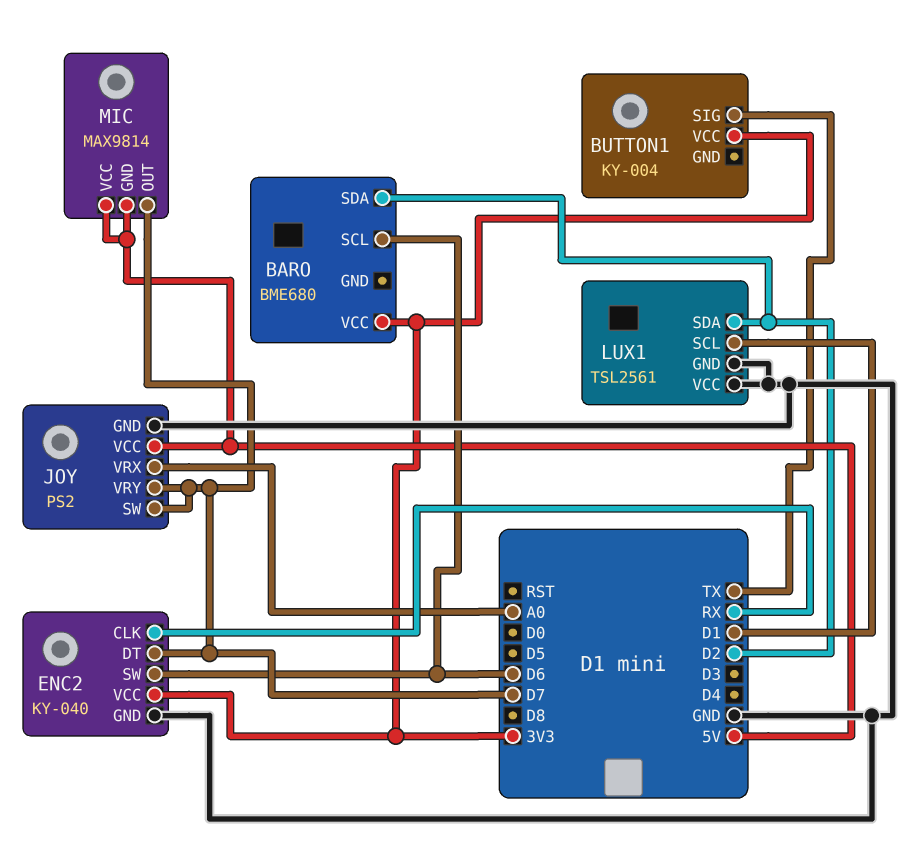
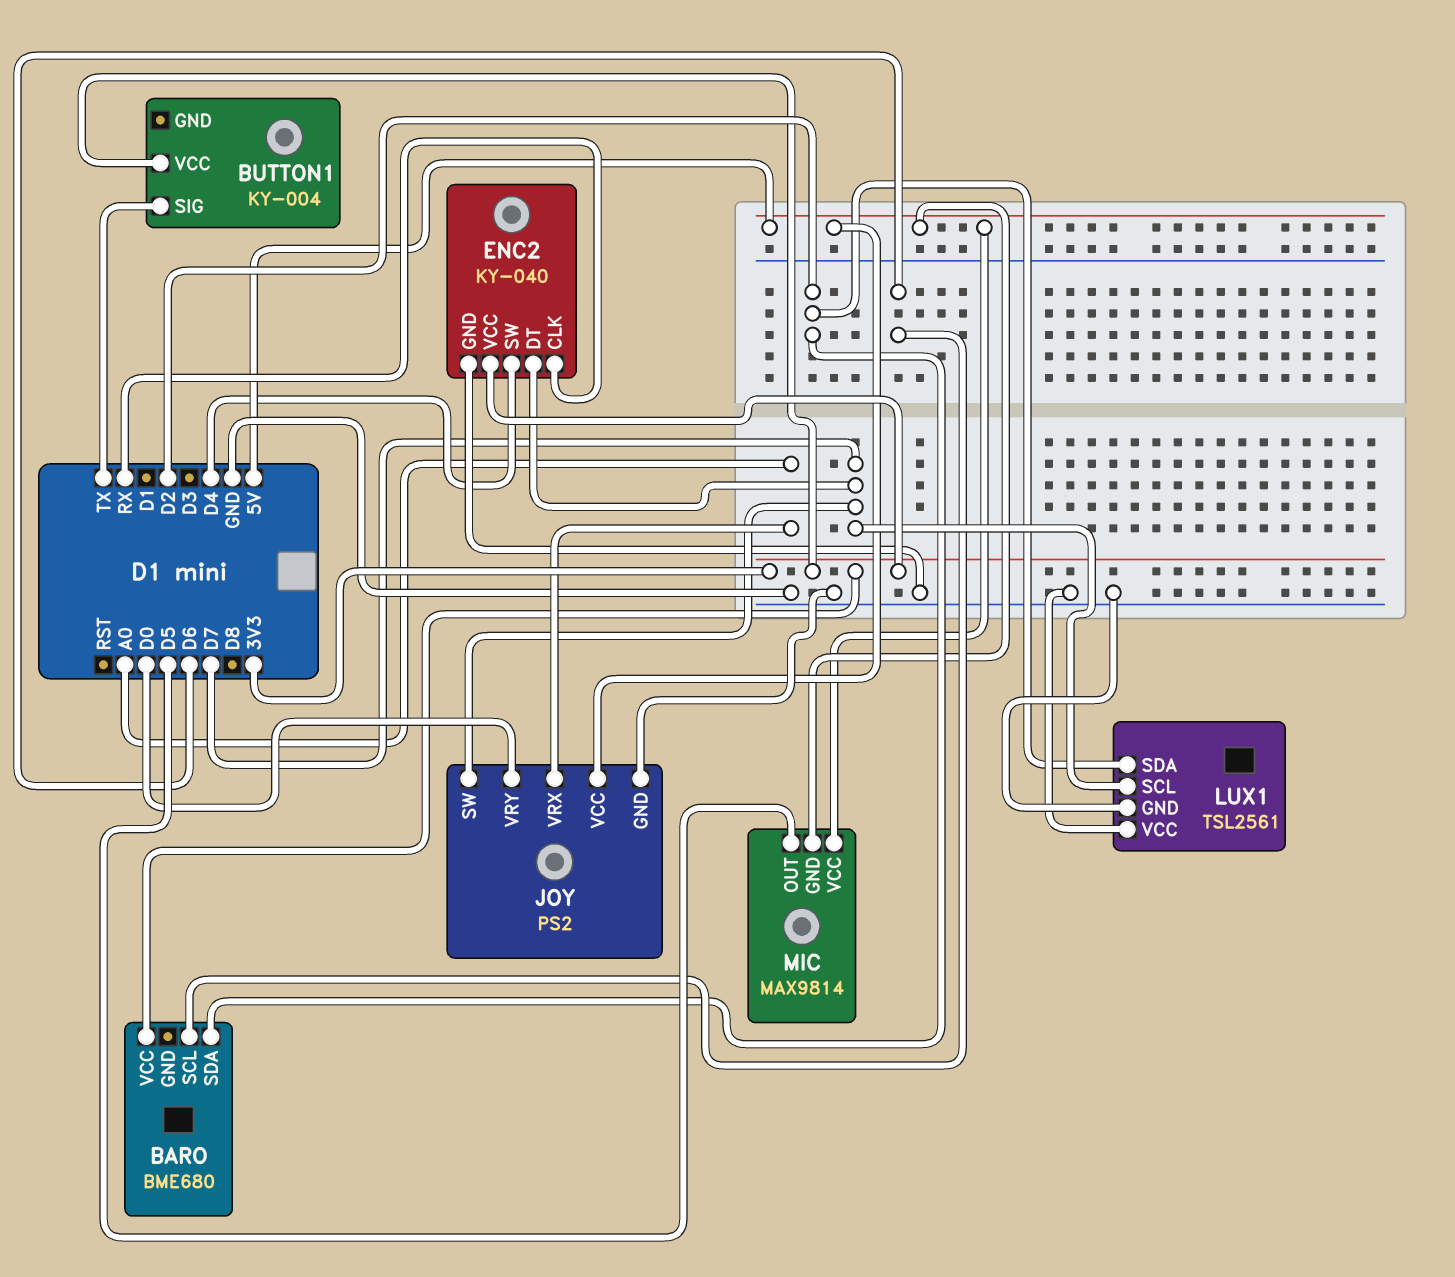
ENC2 pin SW: D6 -> D4
JOY pin VRY: D7 -> D0
LUX1 pin SCL: D1 -> D7
MIC pin OUT: D7 -> D5

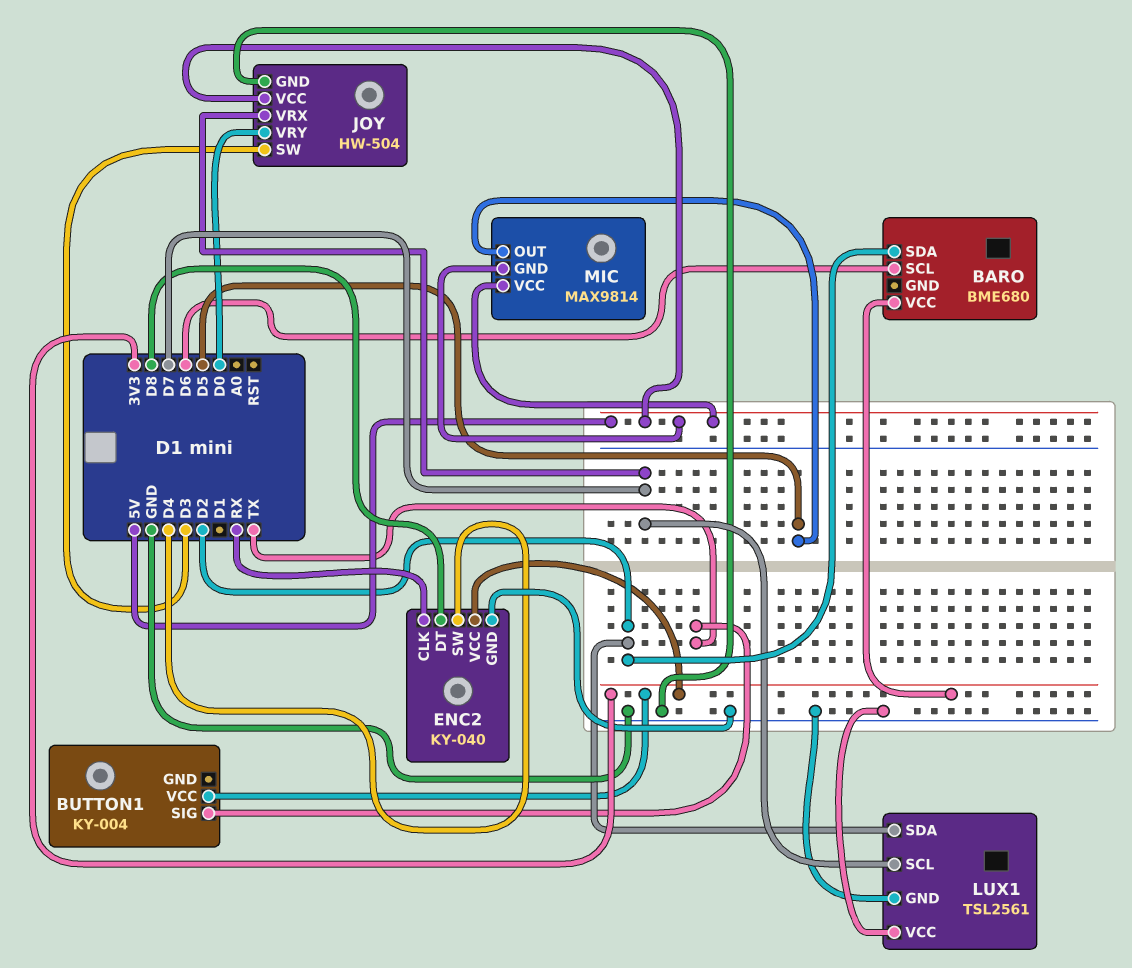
ENC2 pin DT: D7 -> D8
JOY: PS2 -> HW-504
JOY pin SW: D7 -> D3
JOY pin VRX: A0 -> D7

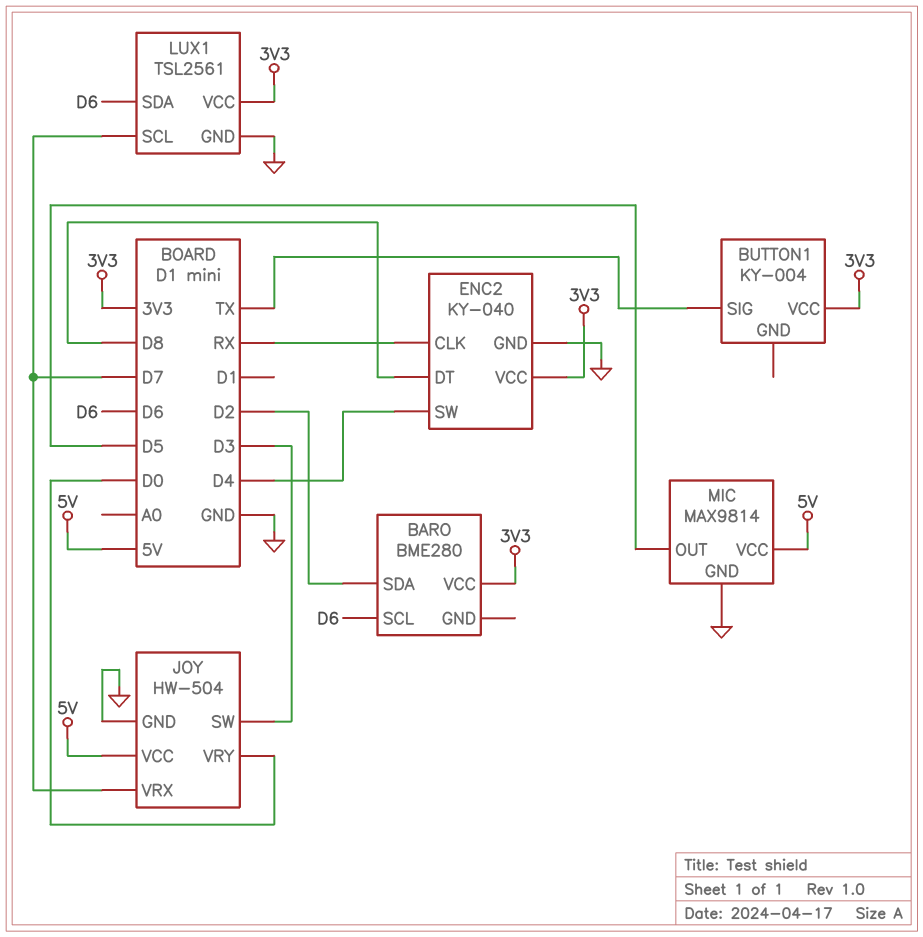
BARO: BME680 -> BME280
LUX1 pin SDA: D2 -> D6
LUX1 pin VCC: GND -> 3V3
MIC pin GND: 5V -> GND

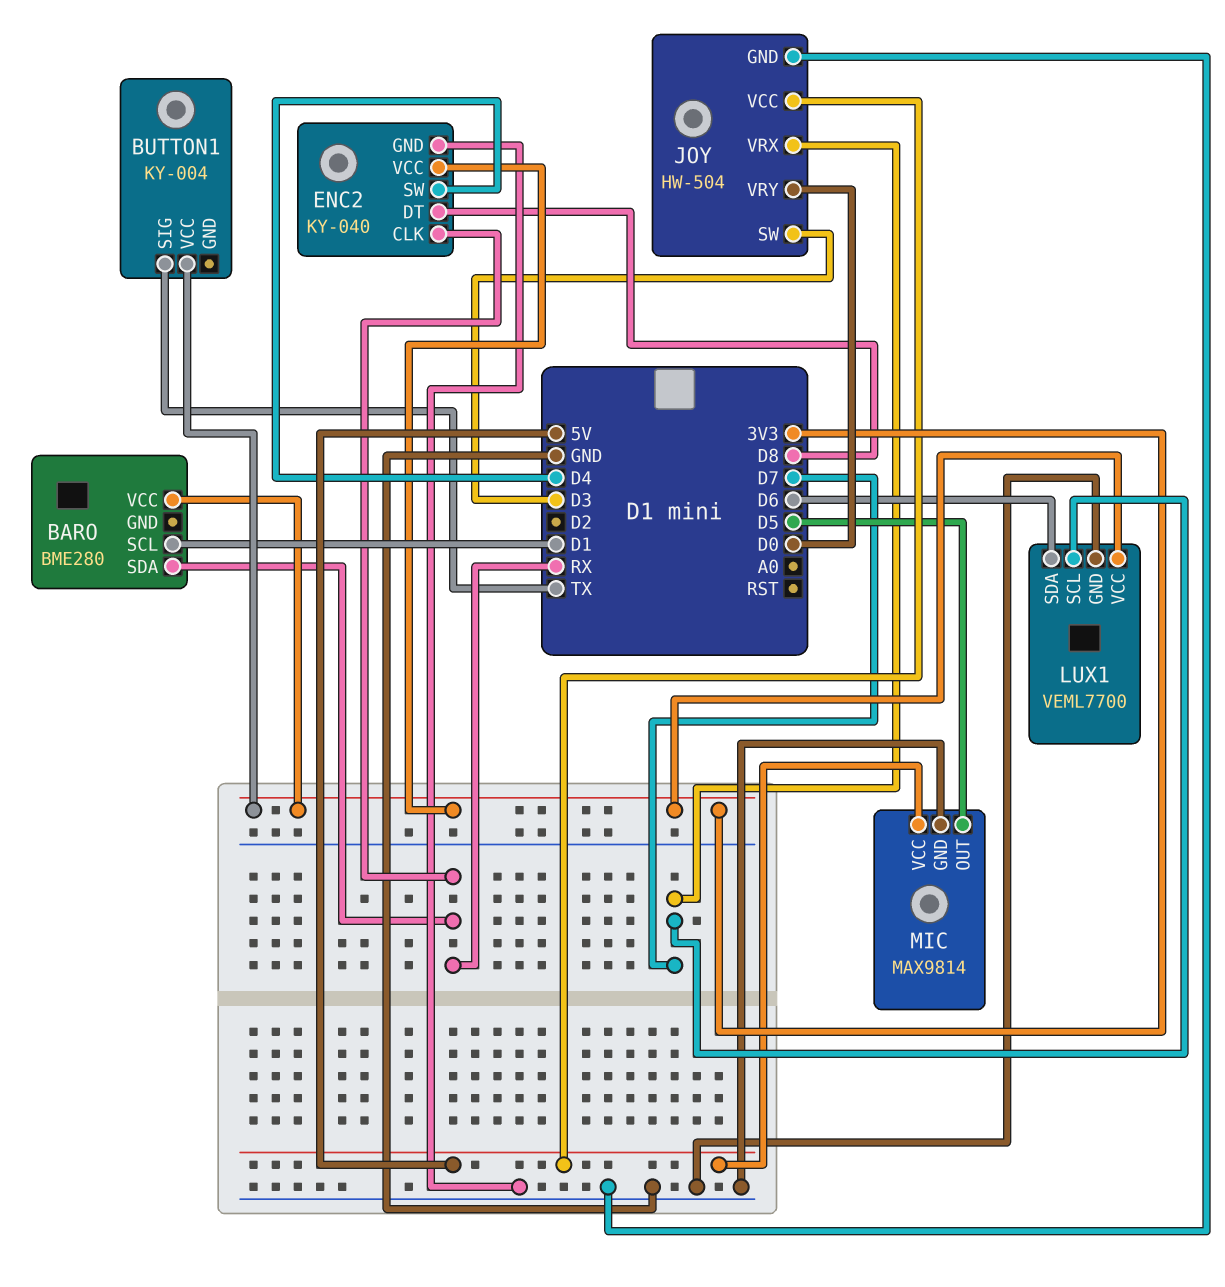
BARO pin SCL: D6 -> D1
BARO pin SDA: D2 -> RX
LUX1: TSL2561 -> VEML7700

